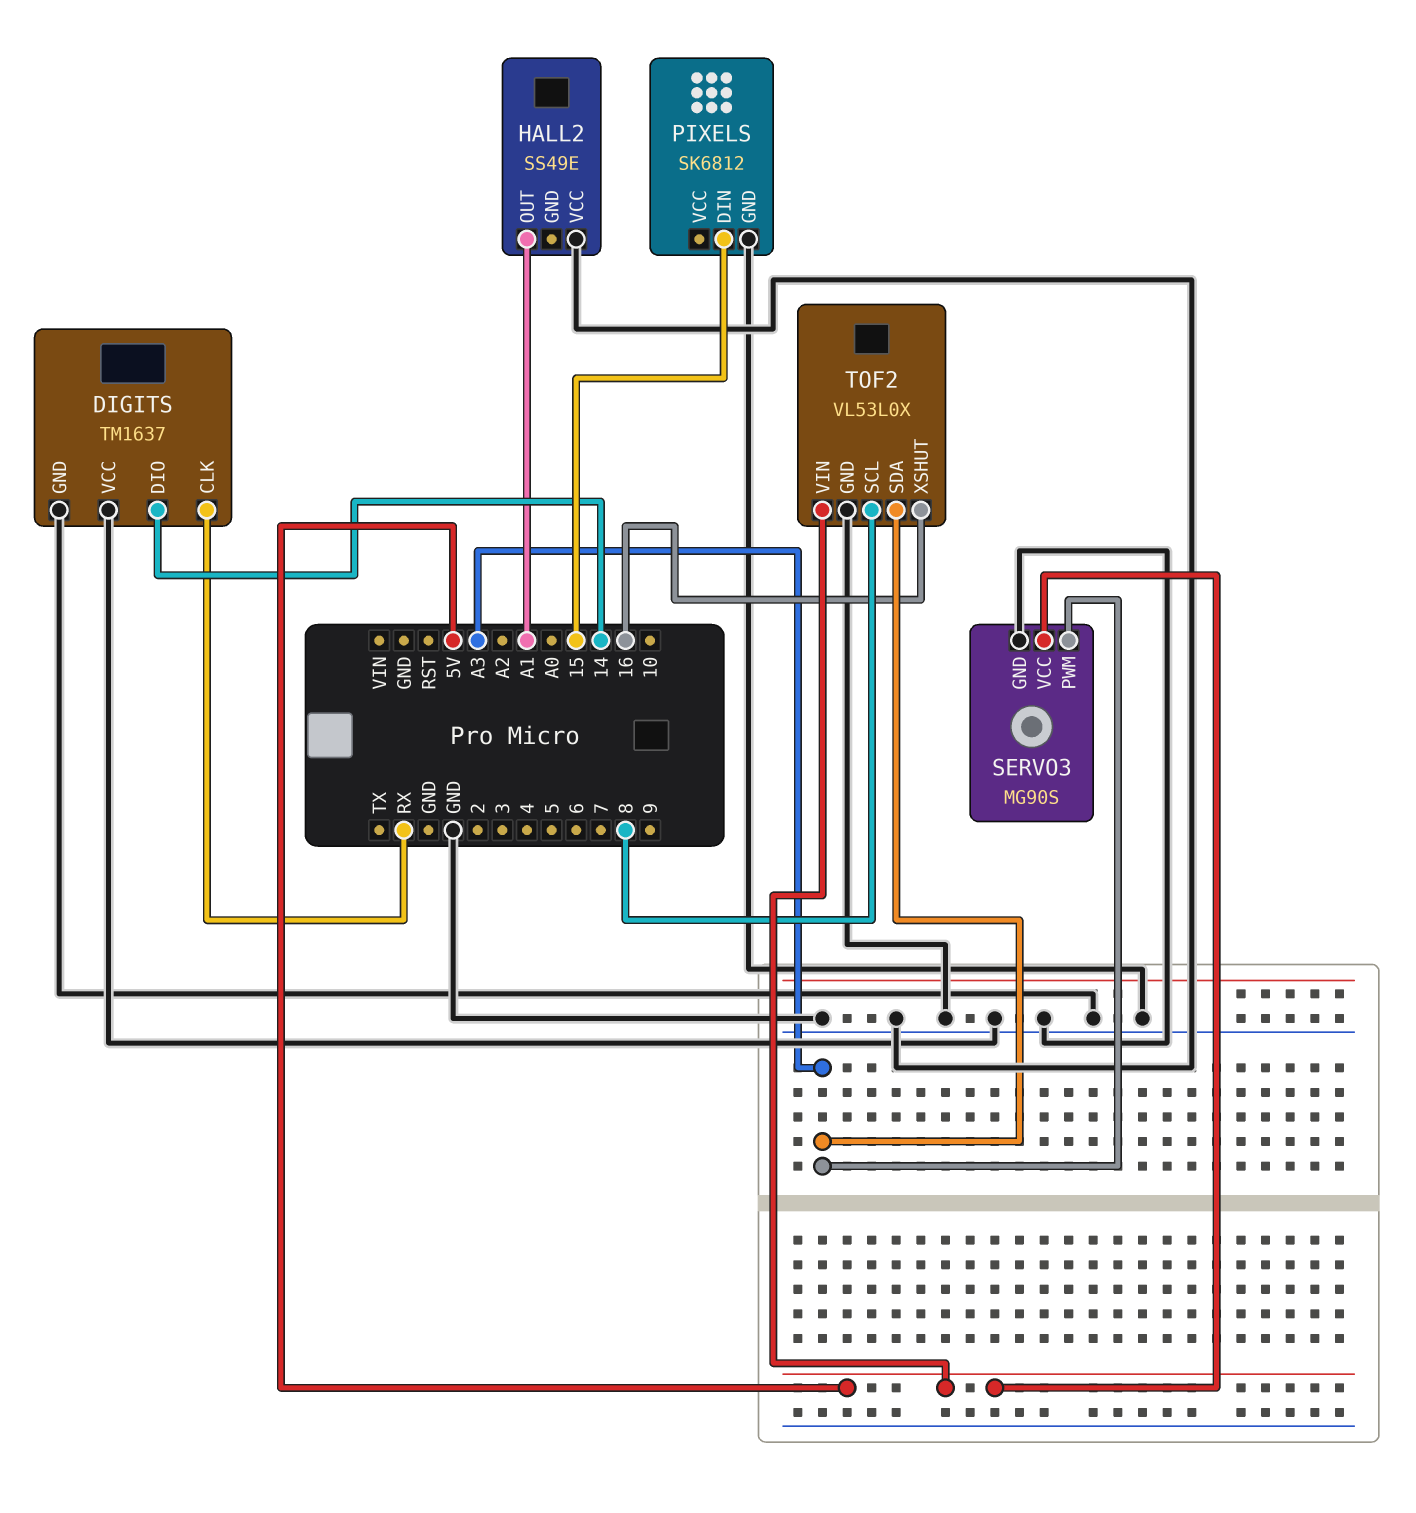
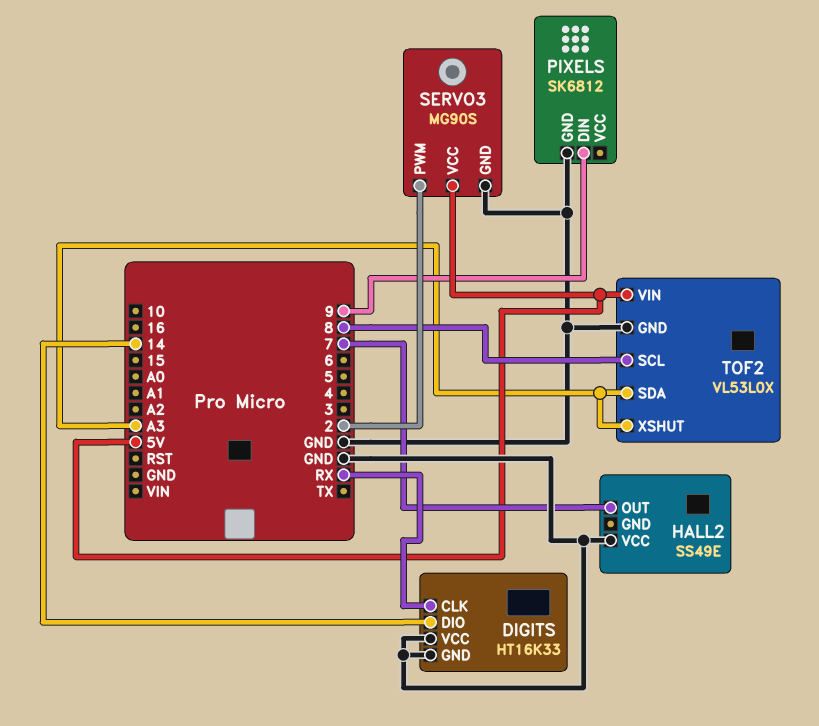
DIGITS: TM1637 -> HT16K33
HALL2 pin OUT: A1 -> 7
PIXELS pin DIN: 15 -> 9
SERVO3 pin PWM: A3 -> 2
TOF2 pin XSHUT: 16 -> A3

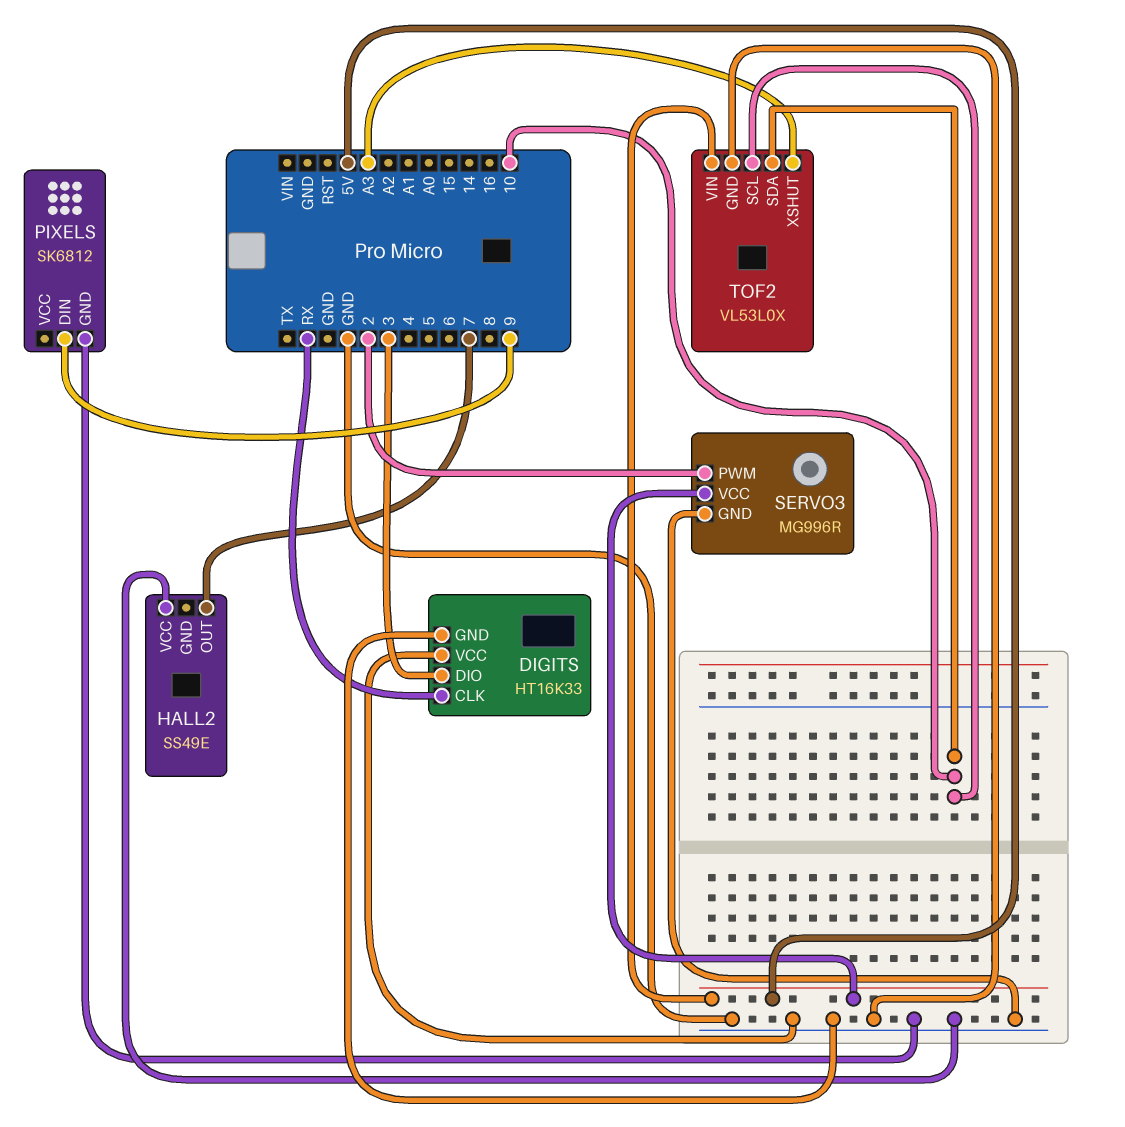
DIGITS pin DIO: 14 -> 3
SERVO3: MG90S -> MG996R
TOF2 pin SCL: 8 -> 10
TOF2 pin SDA: A3 -> 10

